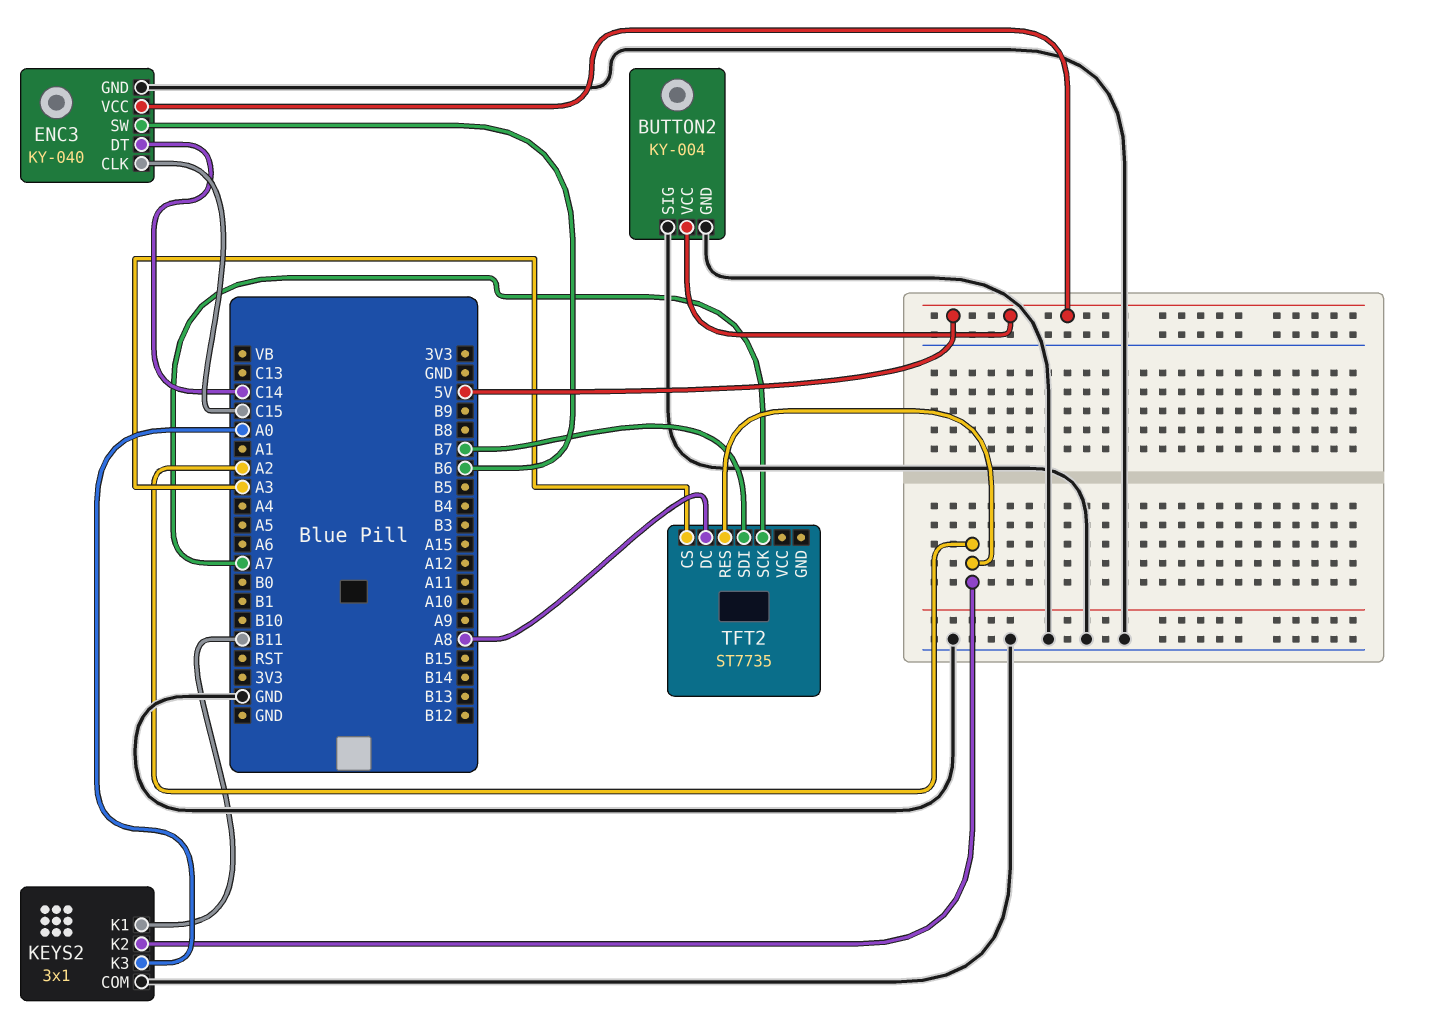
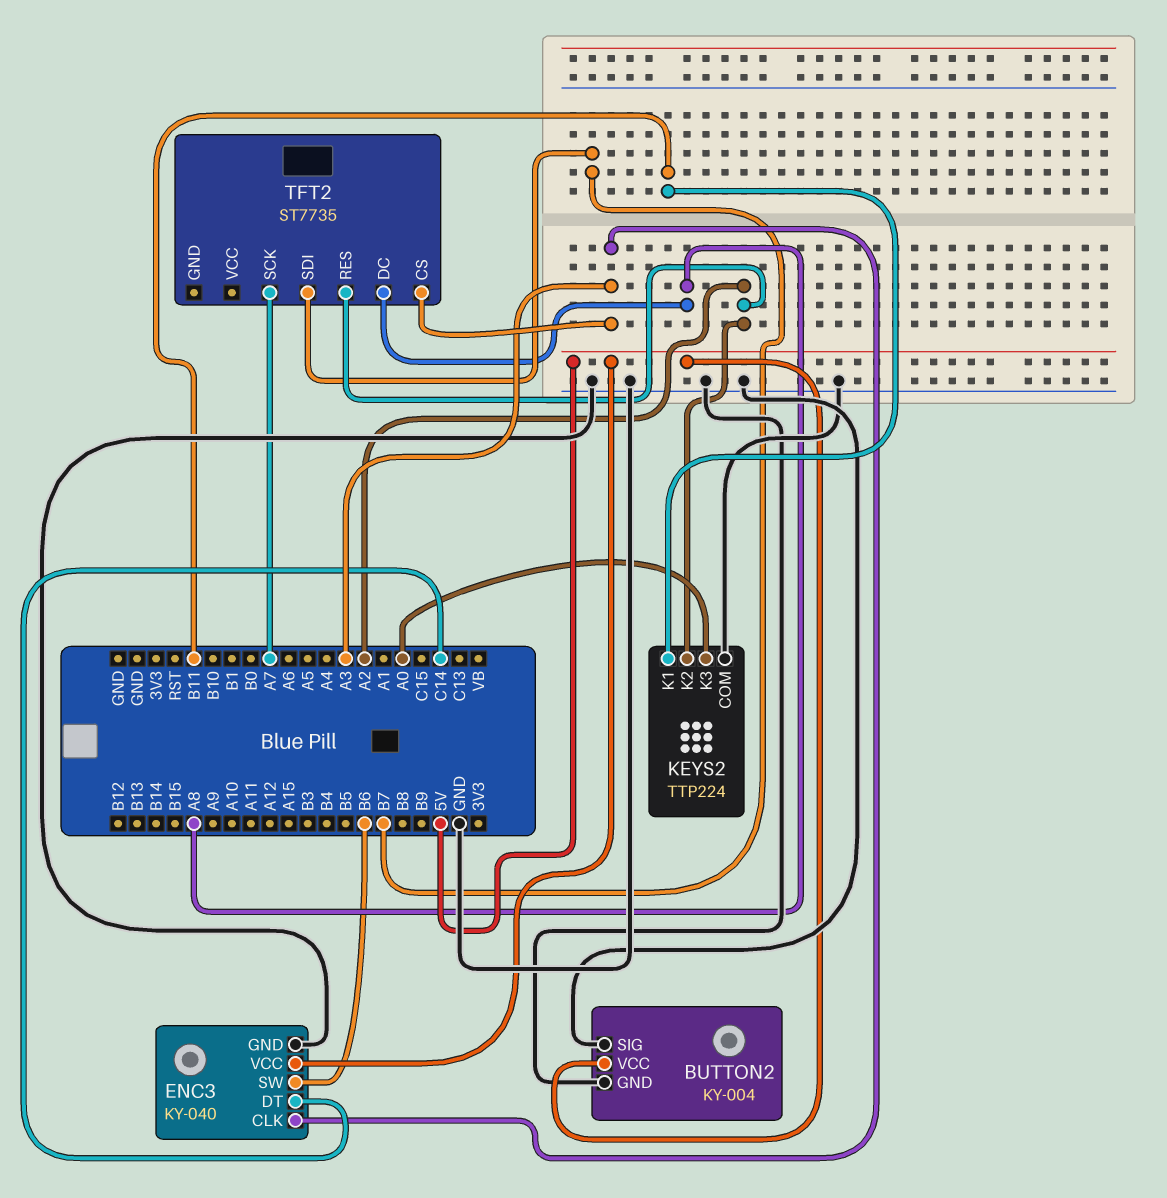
ENC3 pin CLK: C15 -> A3
KEYS2: 3x1 -> TTP224

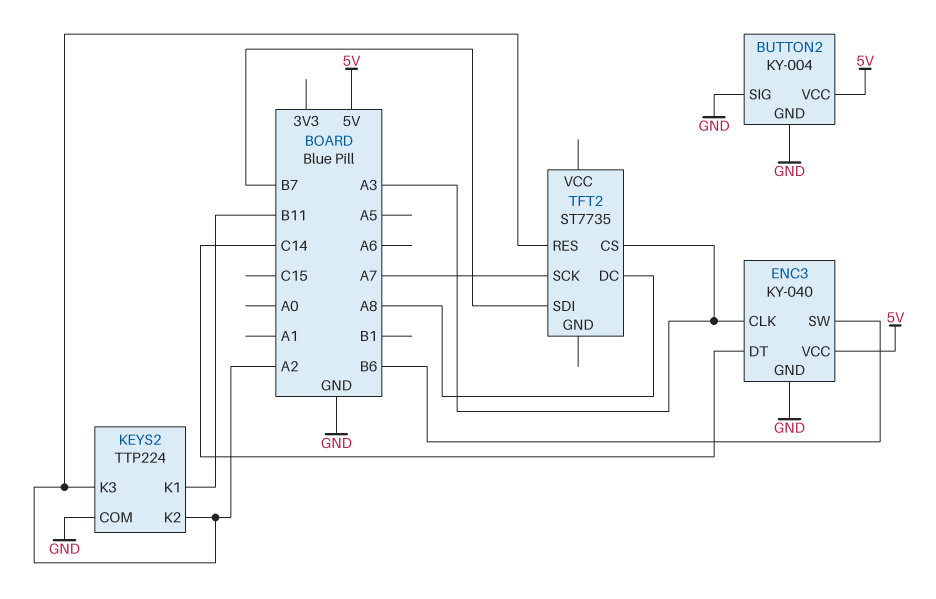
KEYS2 pin K3: A0 -> A2

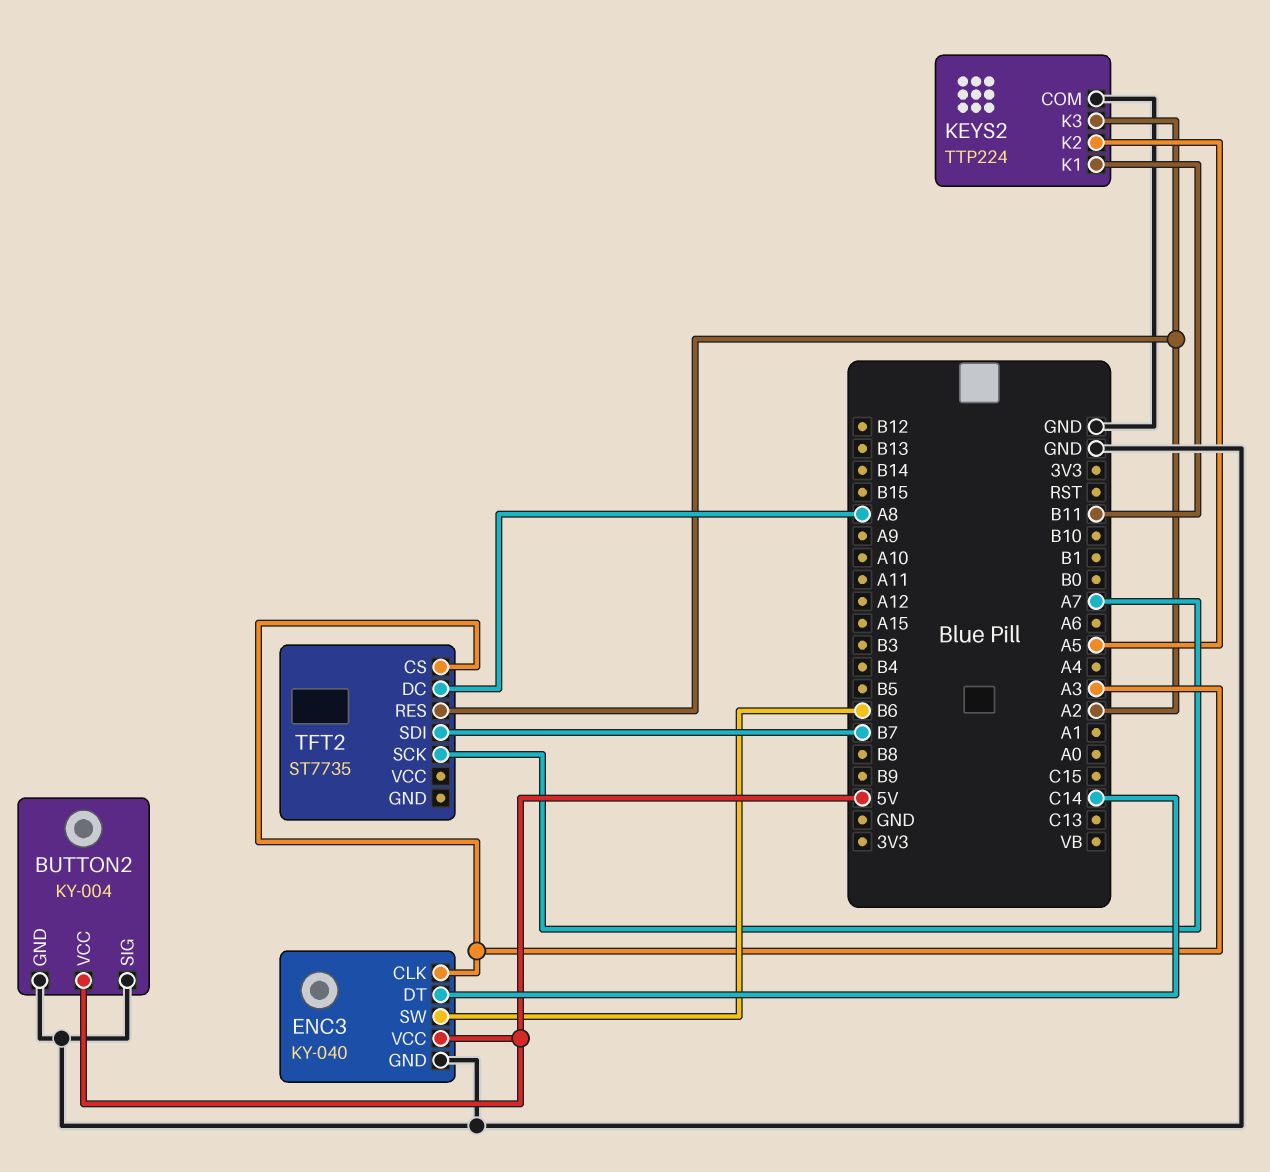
KEYS2 pin K2: A2 -> A5

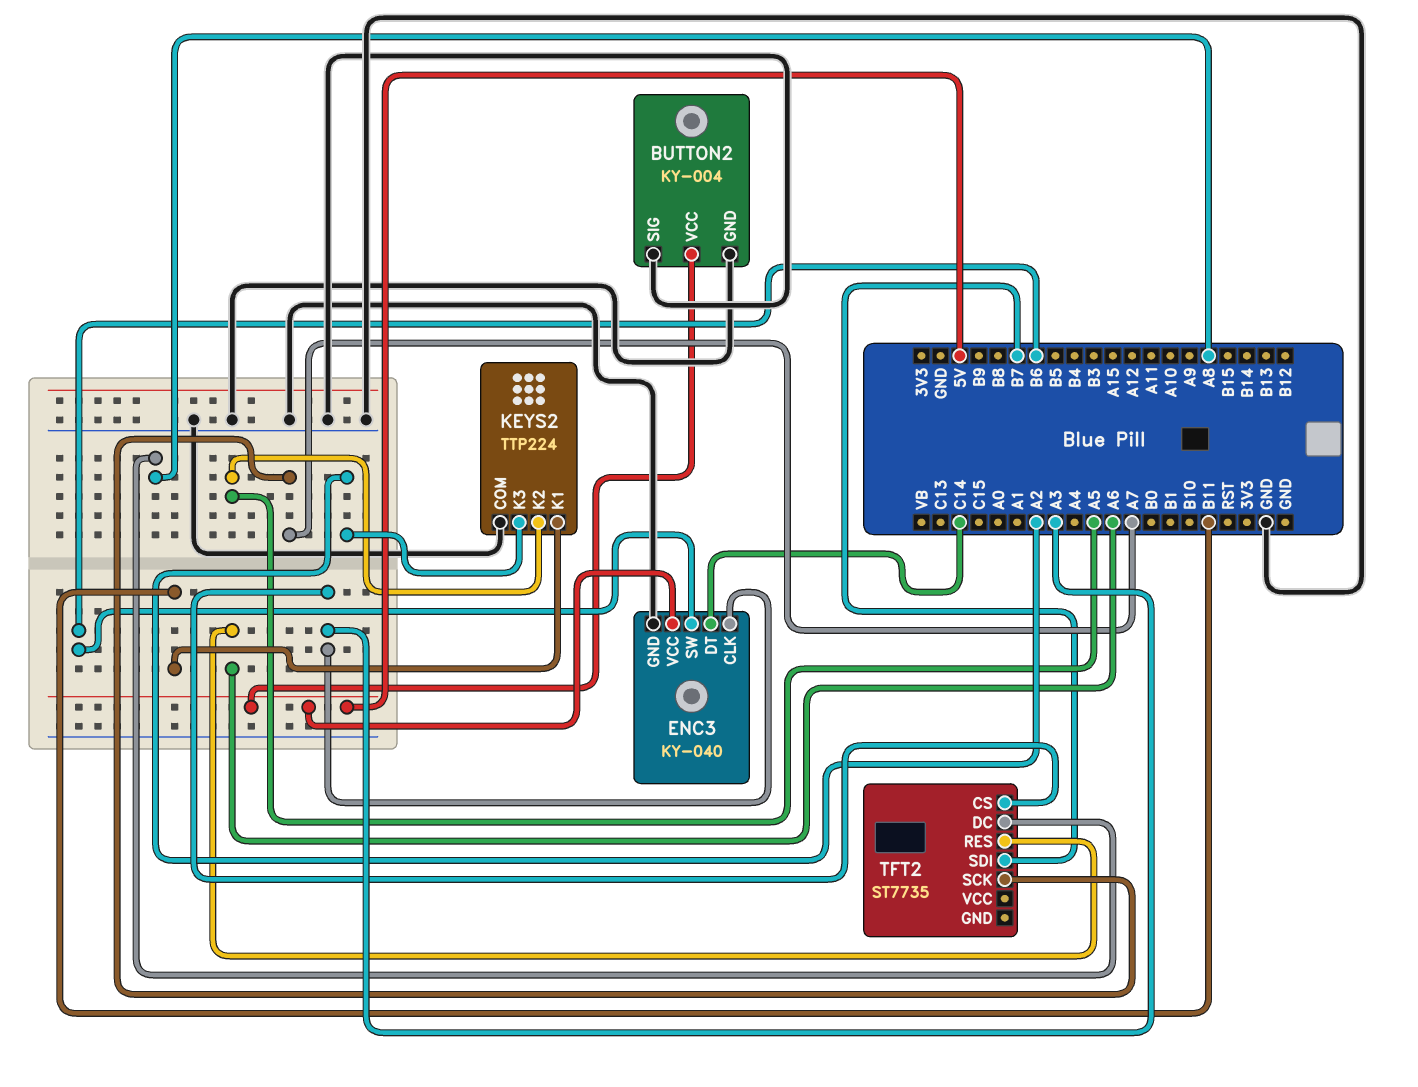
TFT2 pin RES: A2 -> A6

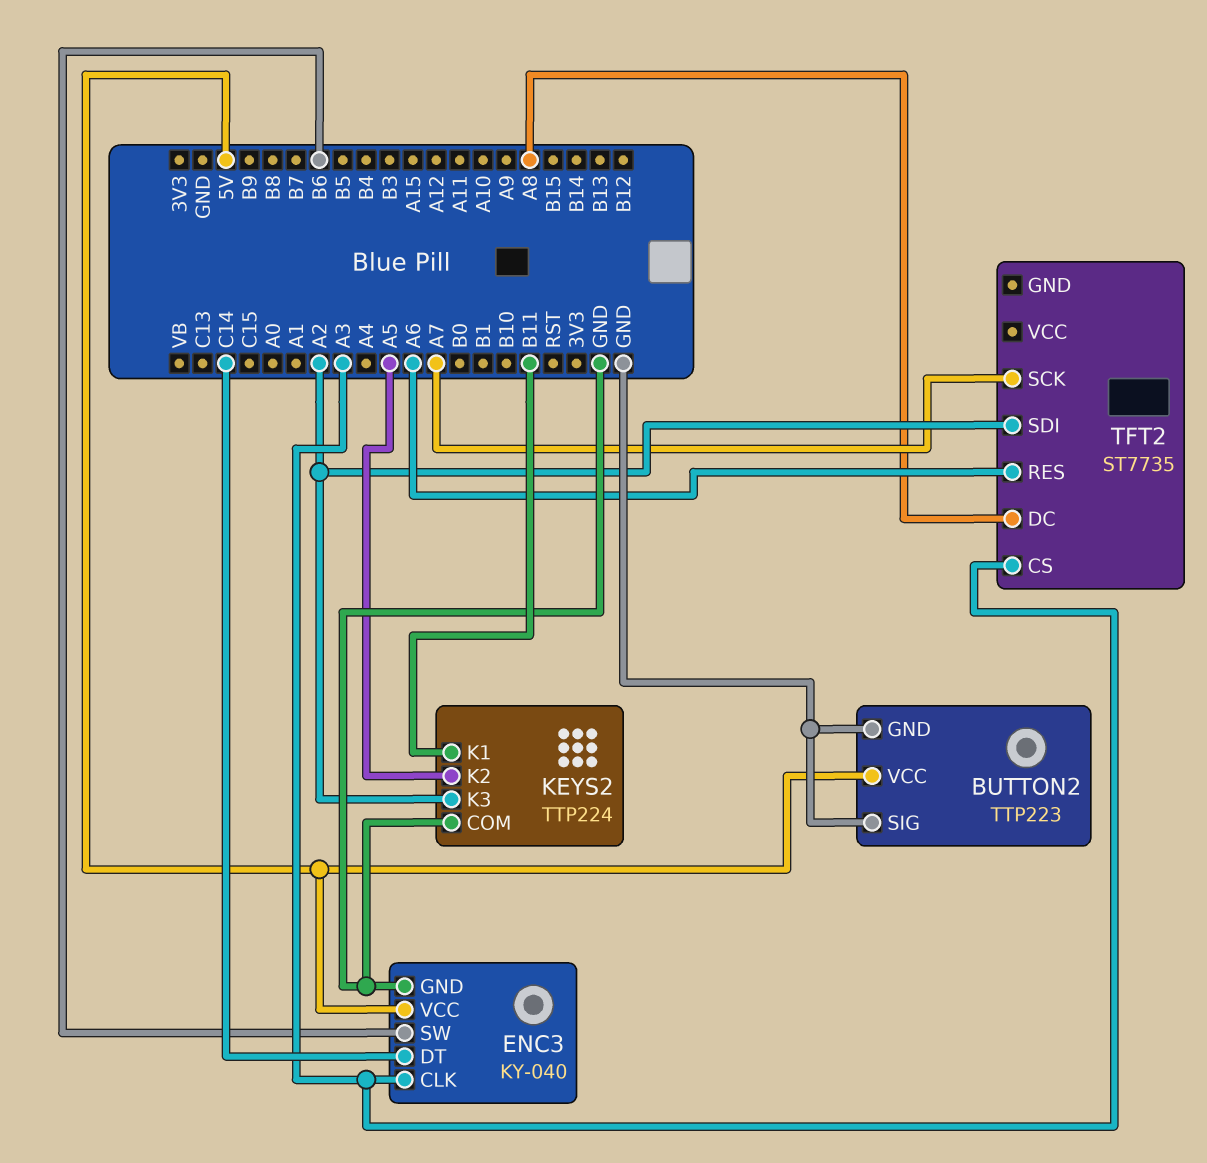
BUTTON2: KY-004 -> TTP223
TFT2 pin SDI: B7 -> A2

